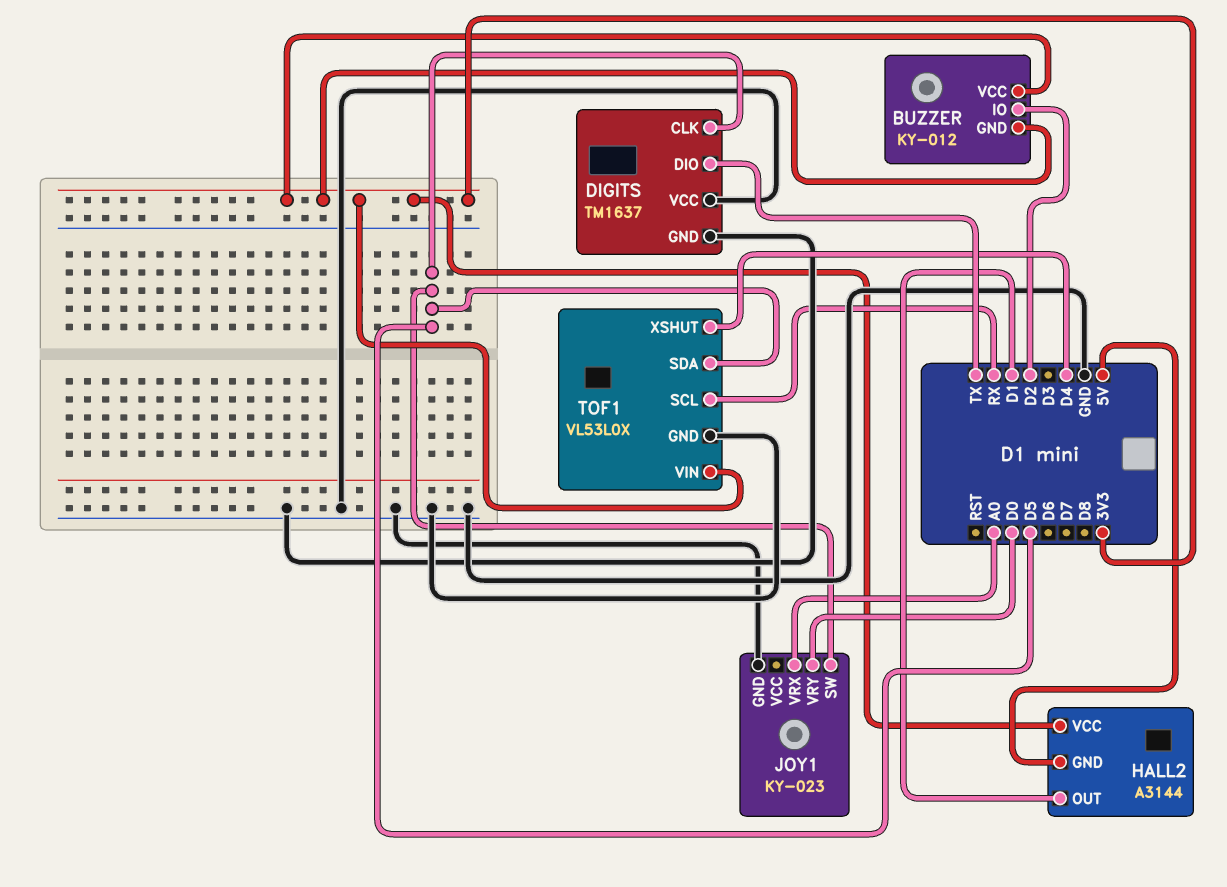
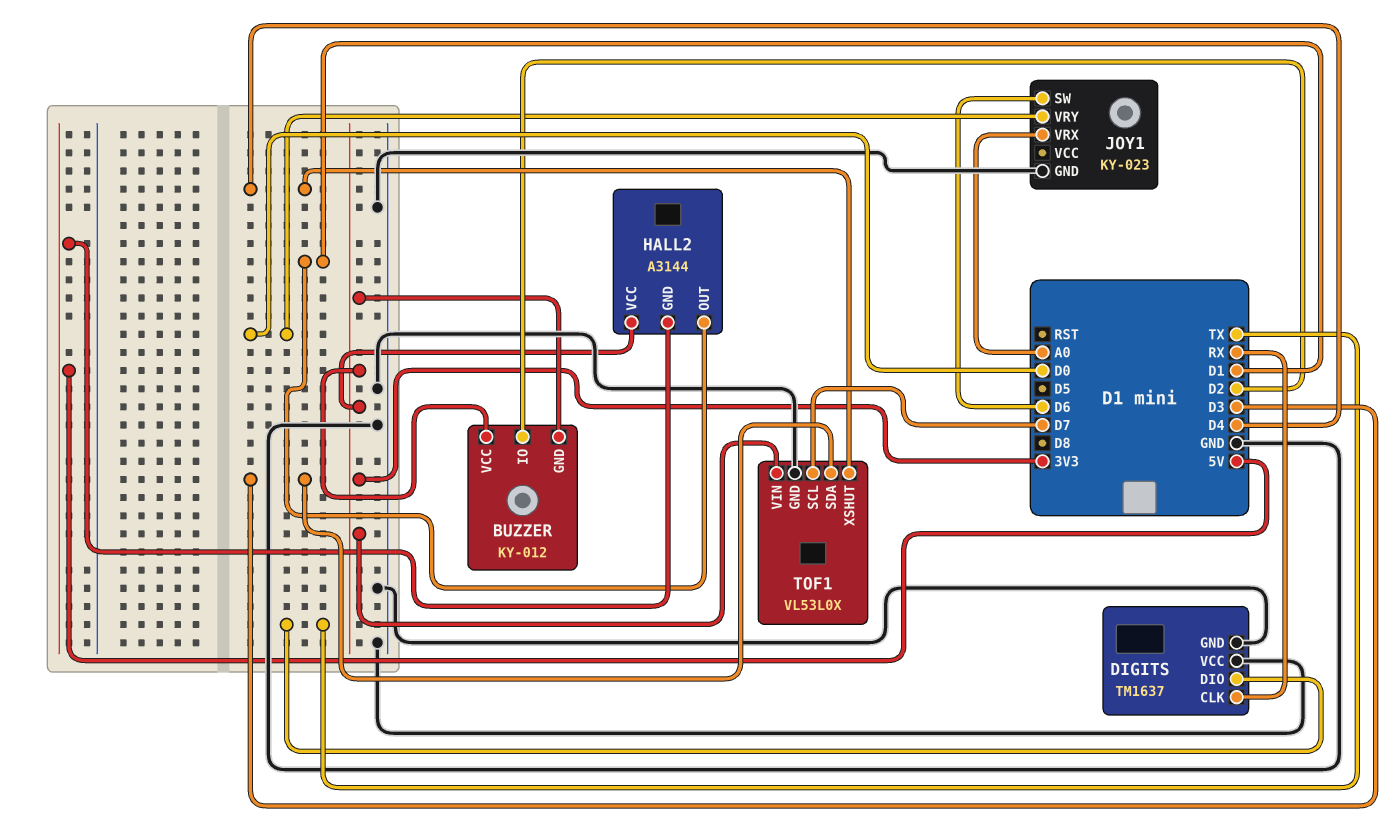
DIGITS pin CLK: D5 -> RX
JOY1 pin SW: D5 -> D6
TOF1 pin SCL: RX -> D7
TOF1 pin SDA: D5 -> D3

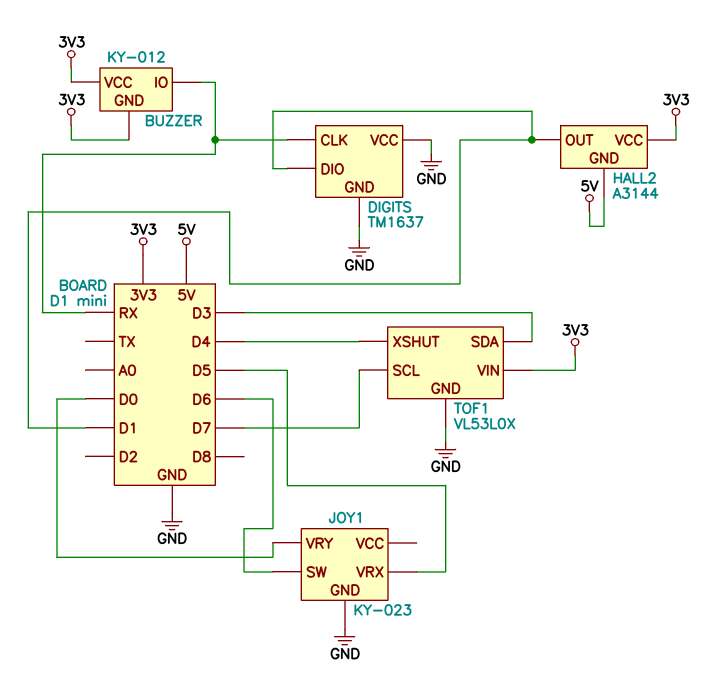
BUZZER pin IO: D2 -> RX
DIGITS pin DIO: TX -> D1
JOY1 pin VRX: A0 -> D5

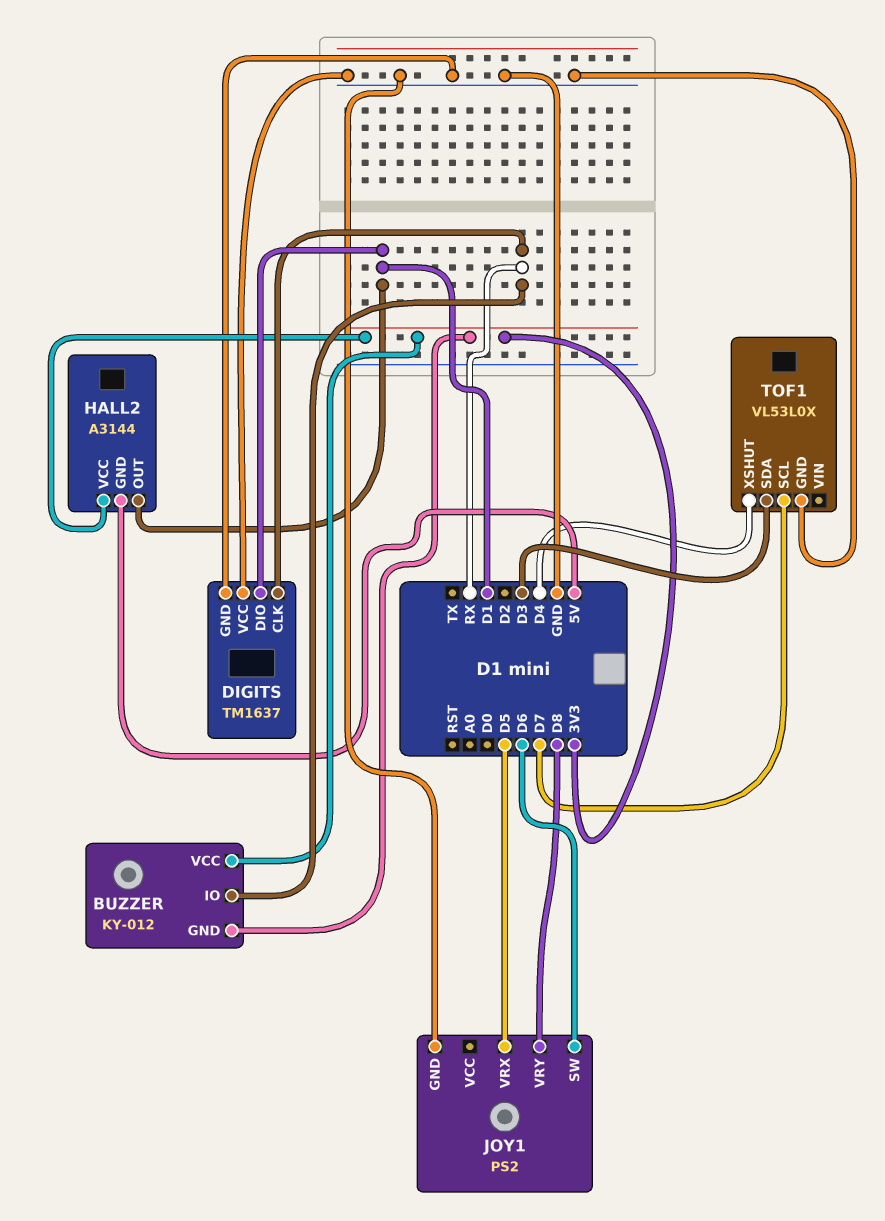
JOY1: KY-023 -> PS2
JOY1 pin VRY: D0 -> D8
TOF1 pin VIN: 3V3 -> none

